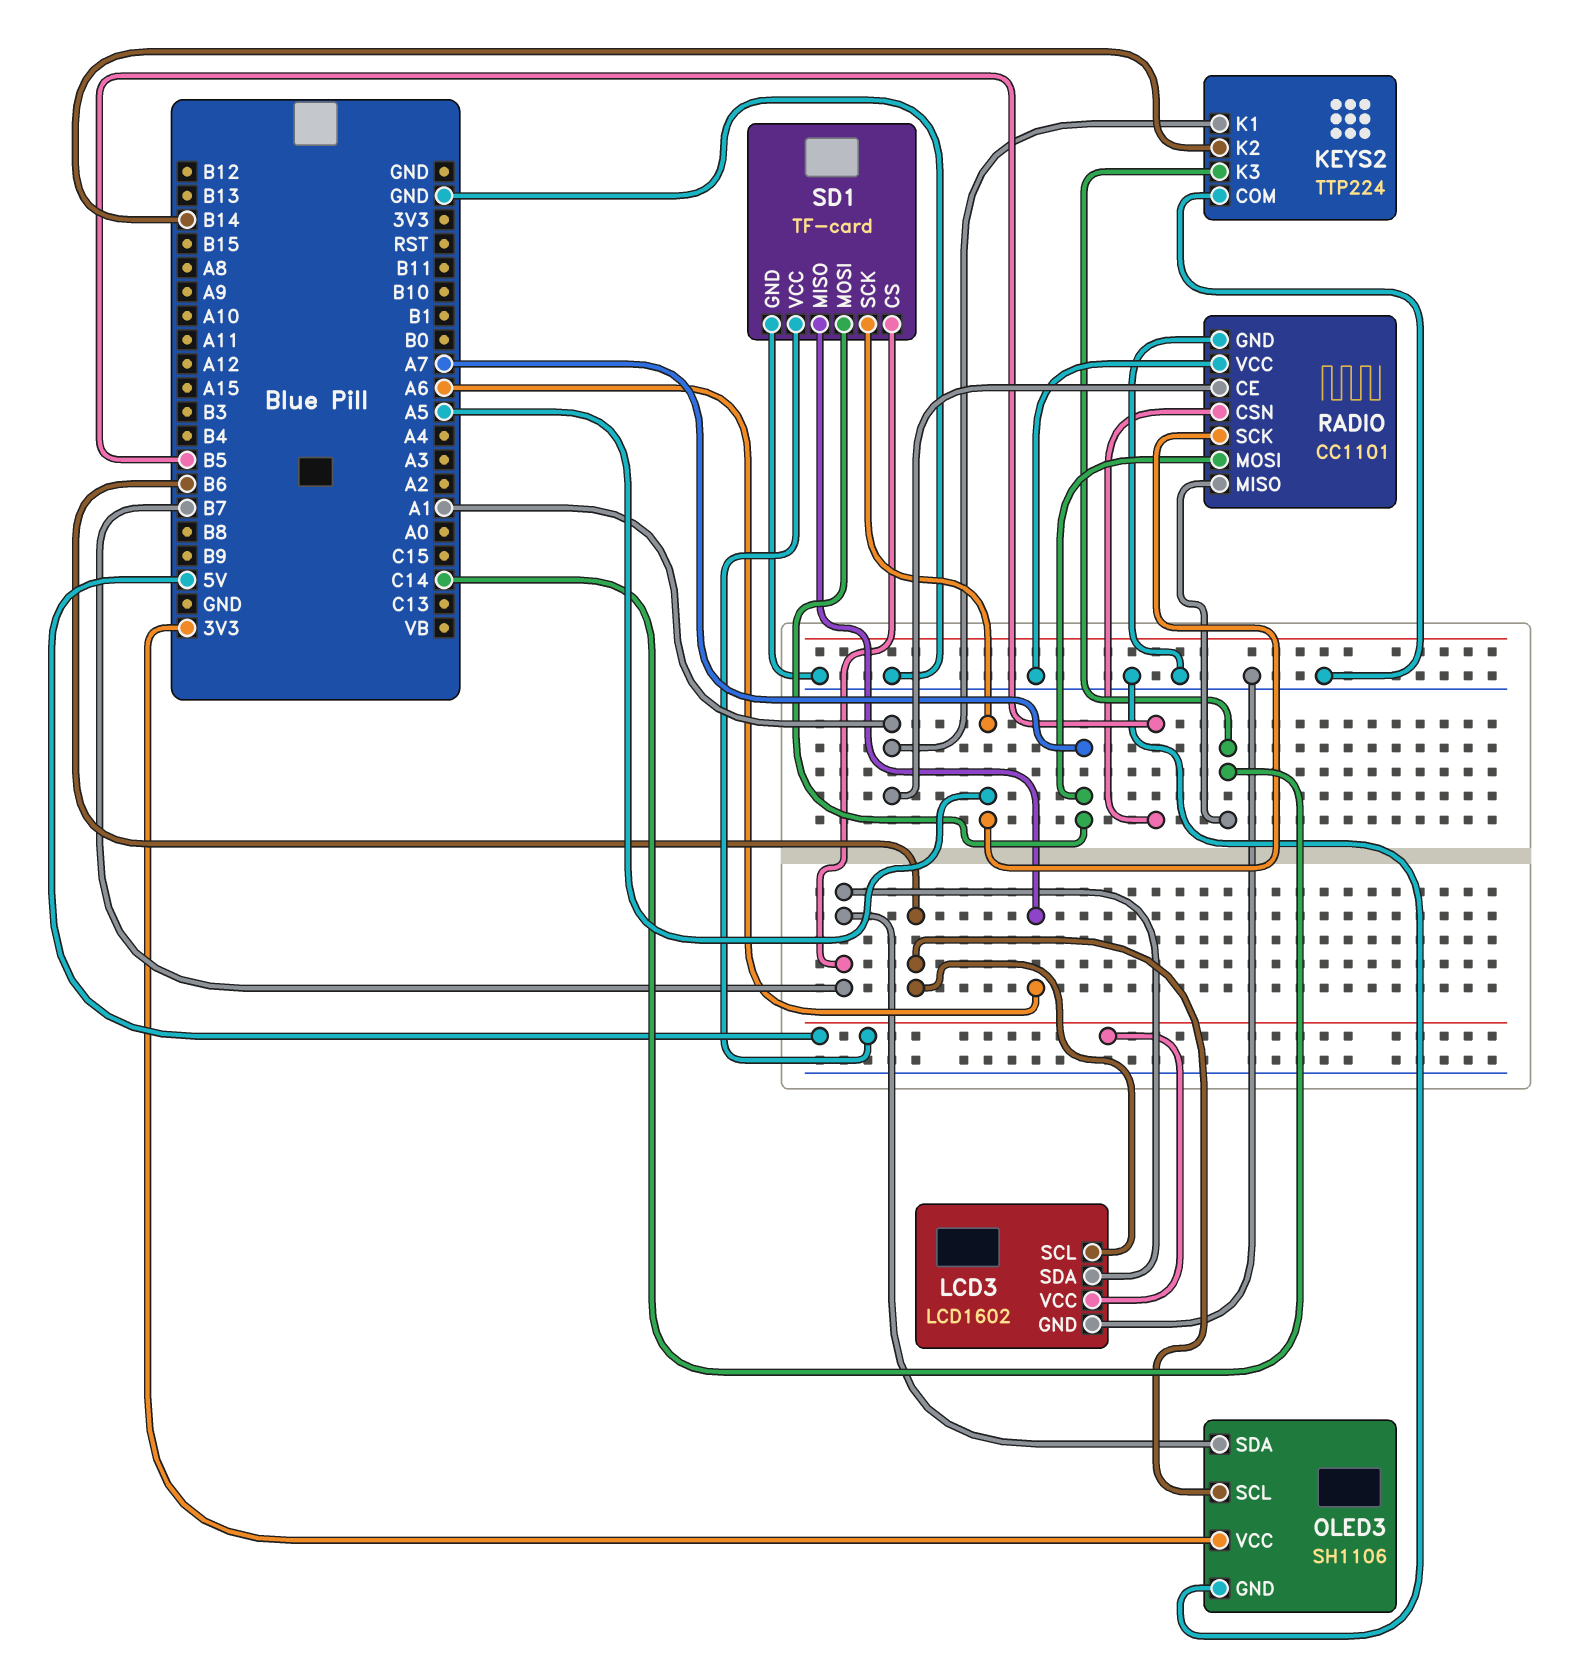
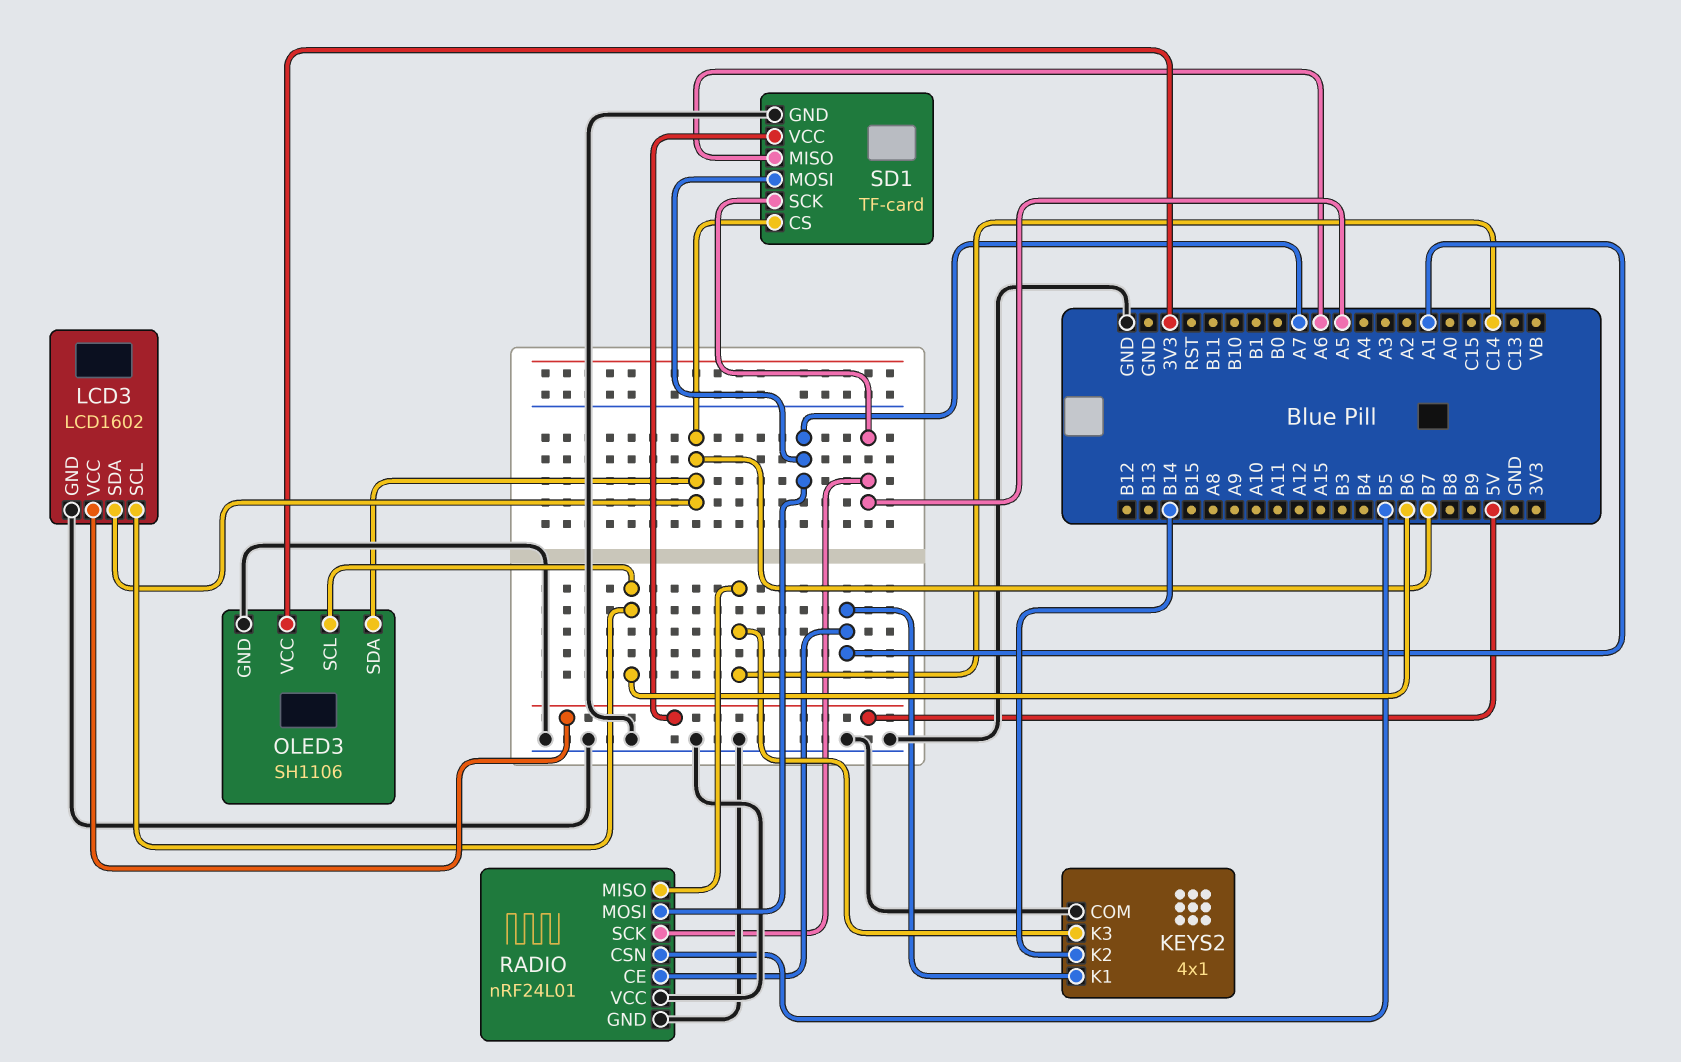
KEYS2: TTP224 -> 4x1
RADIO: CC1101 -> nRF24L01

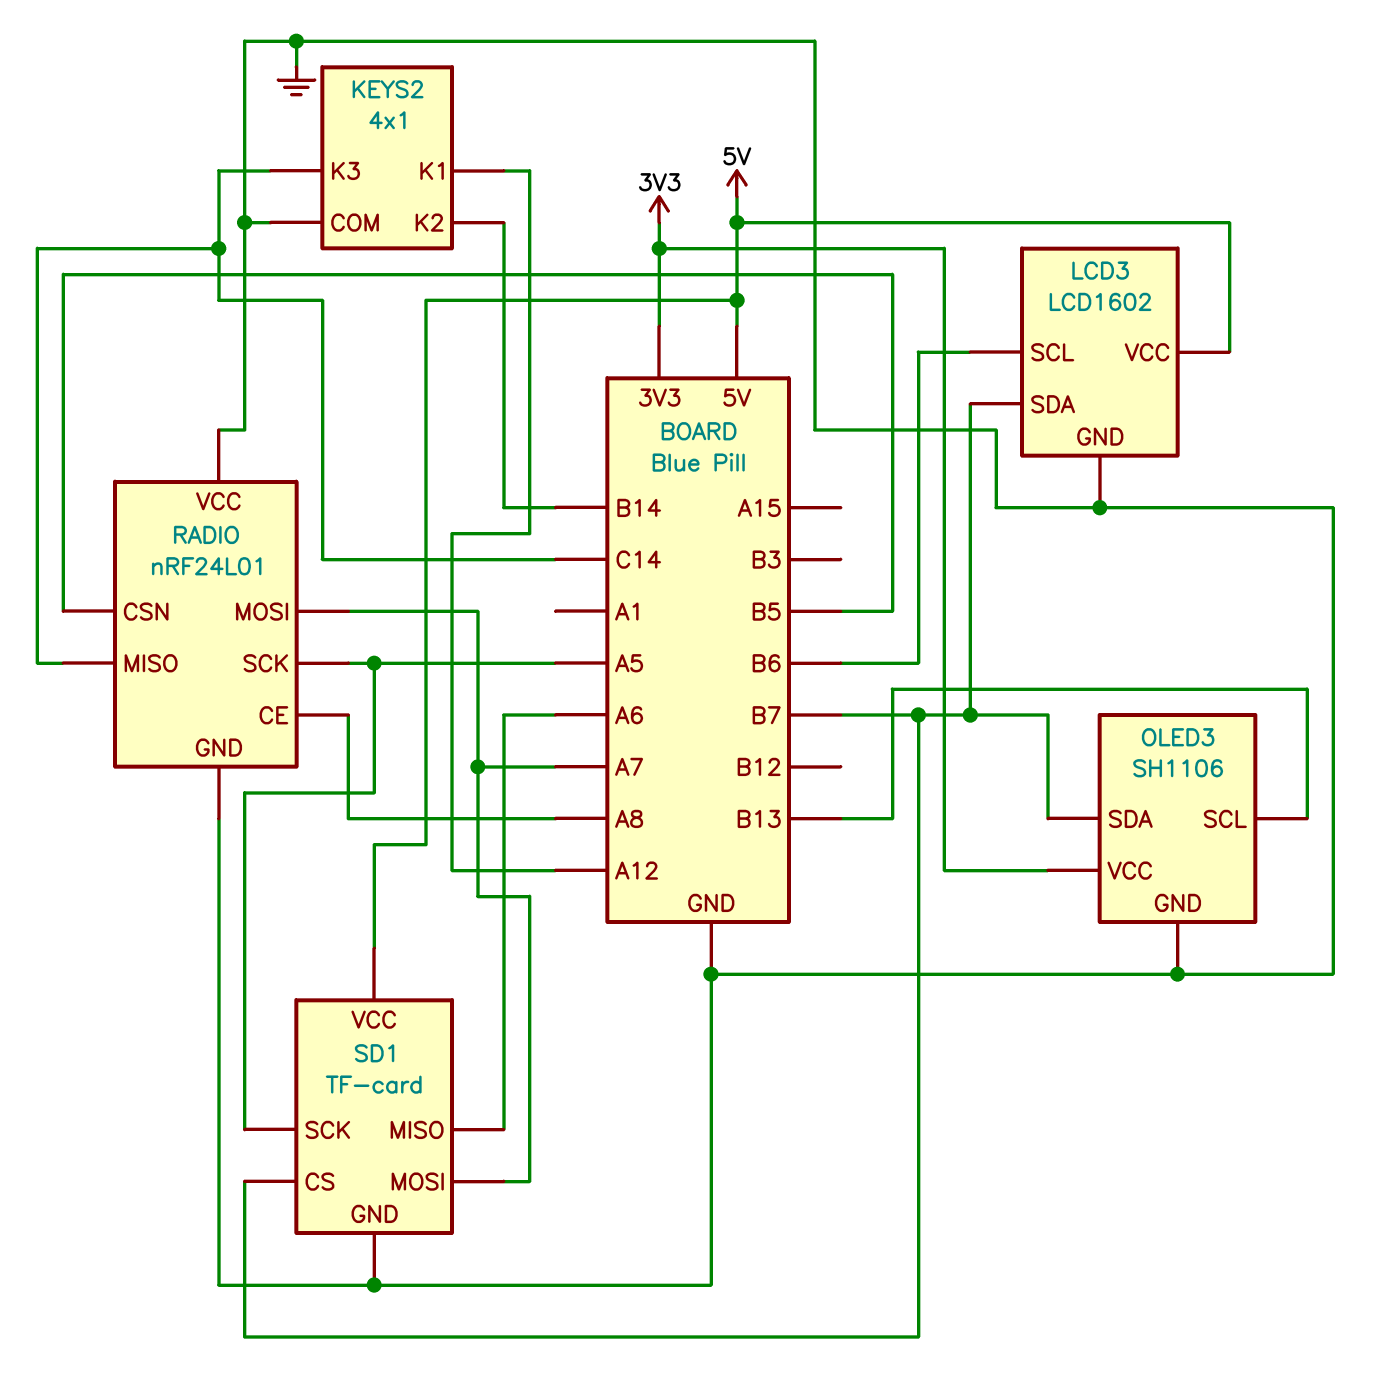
KEYS2 pin K1: A1 -> A12
OLED3 pin SCL: B6 -> B13
RADIO pin CE: A1 -> A8

